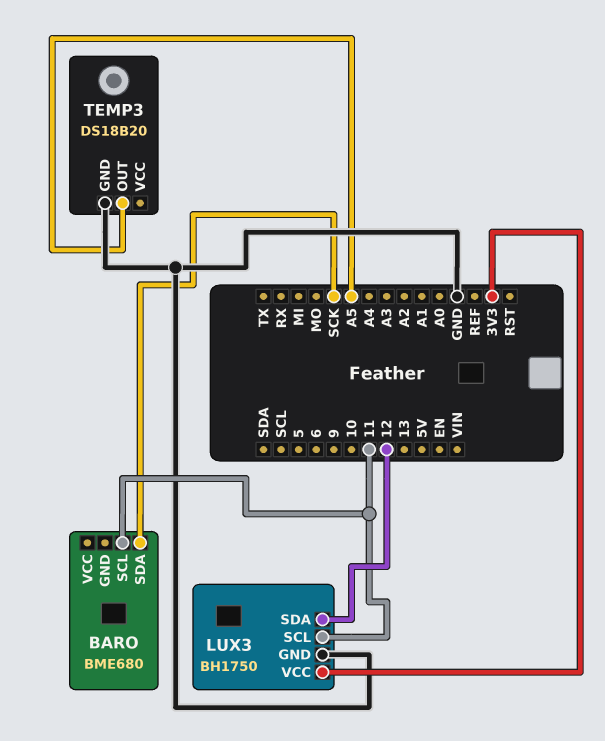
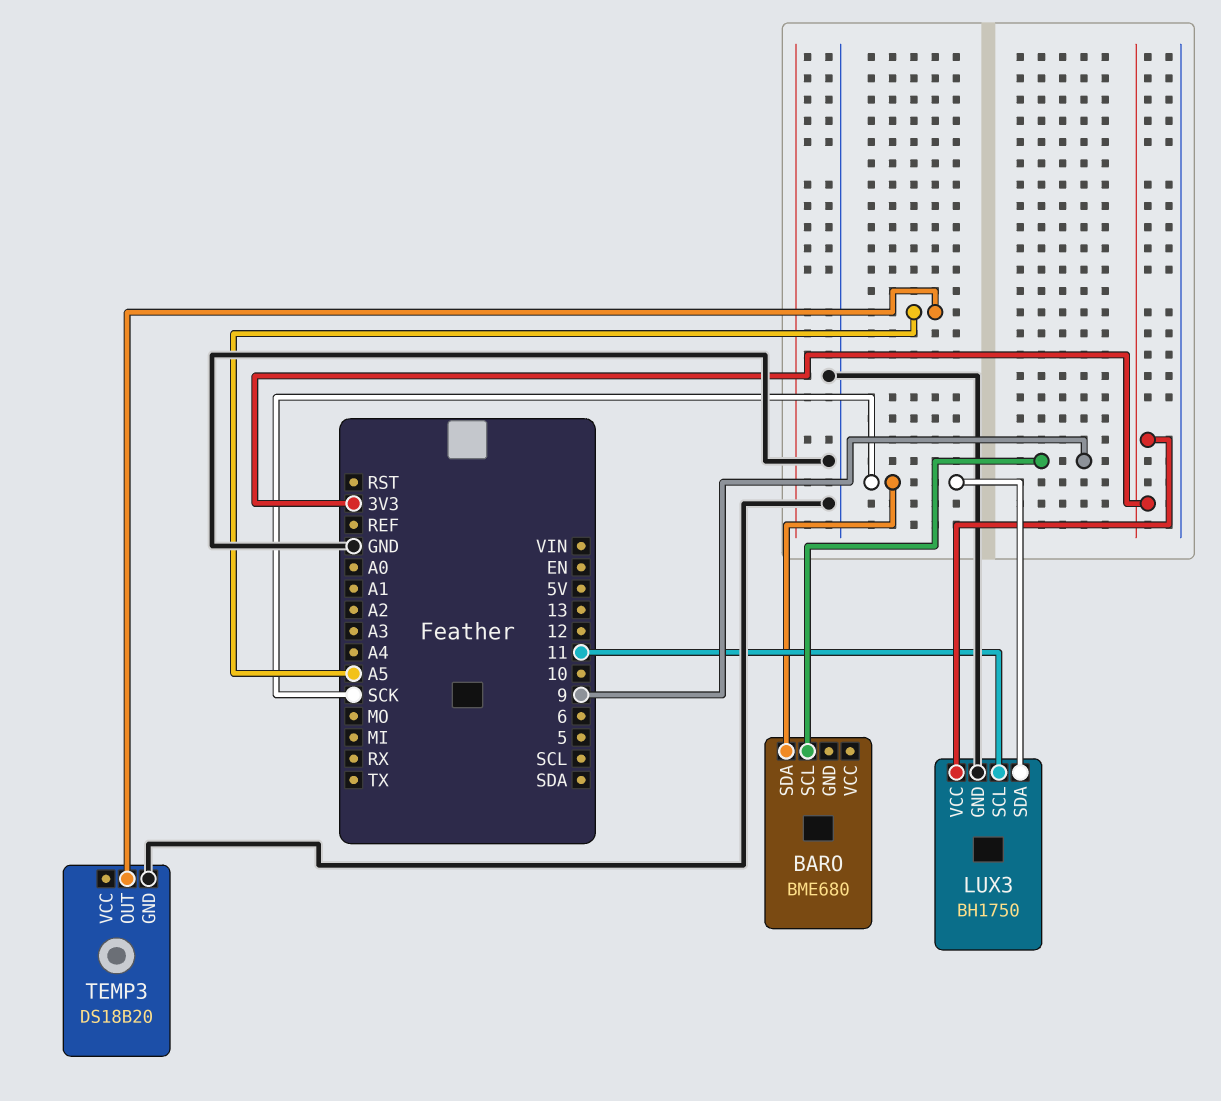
BARO pin SCL: 11 -> 9
LUX3 pin SDA: 12 -> SCK

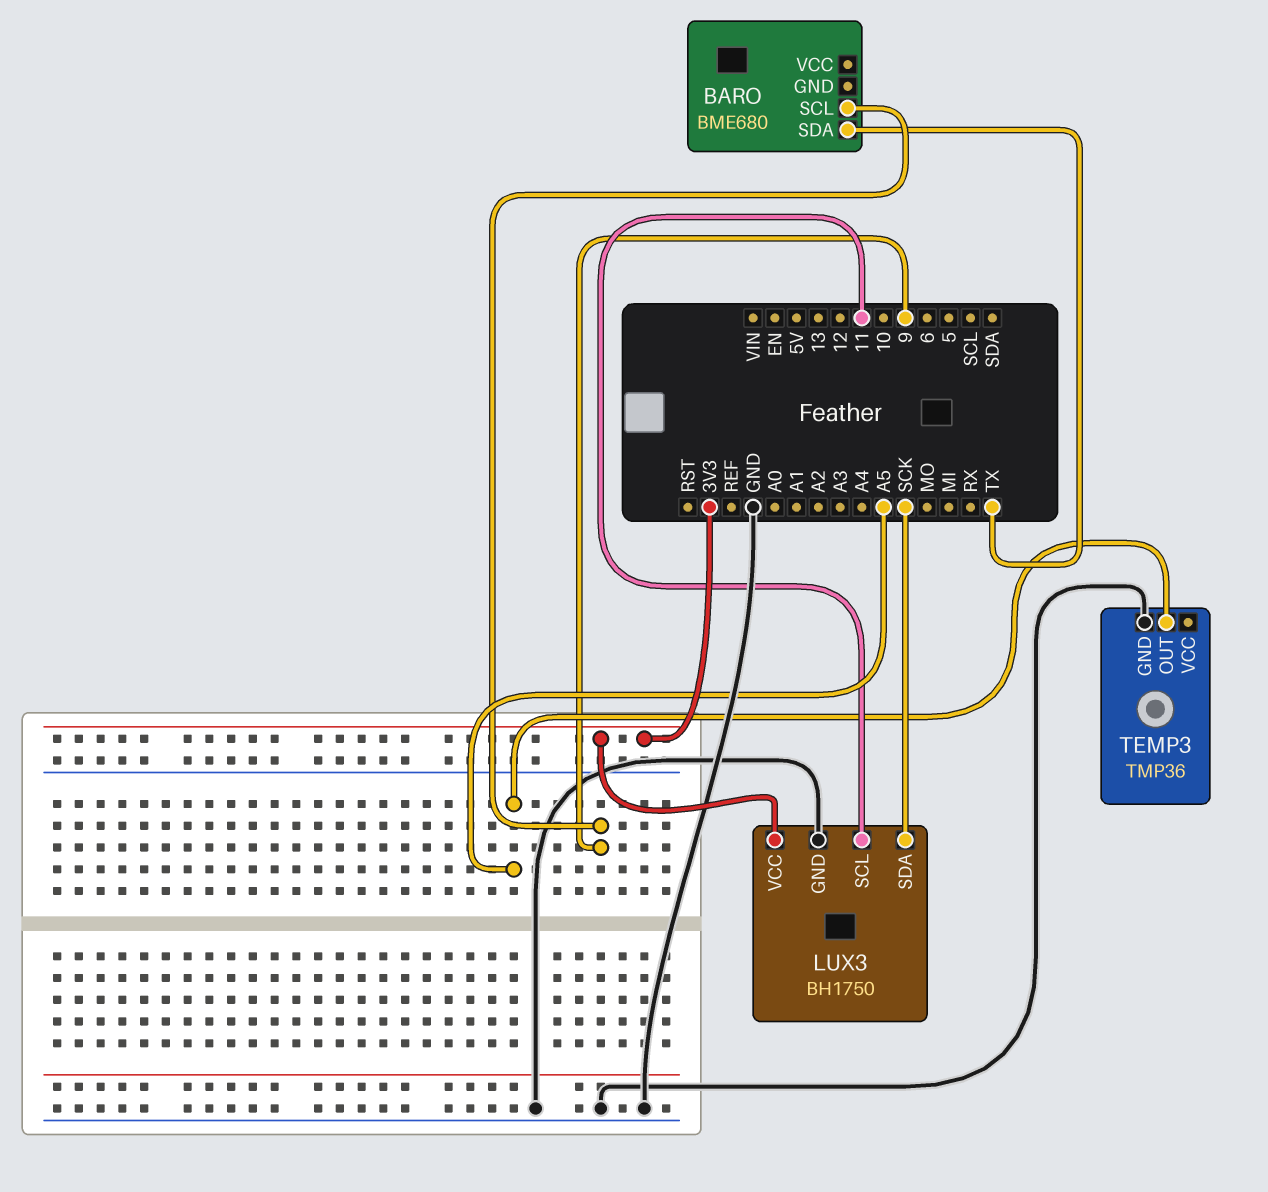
BARO pin SDA: SCK -> TX
TEMP3: DS18B20 -> TMP36

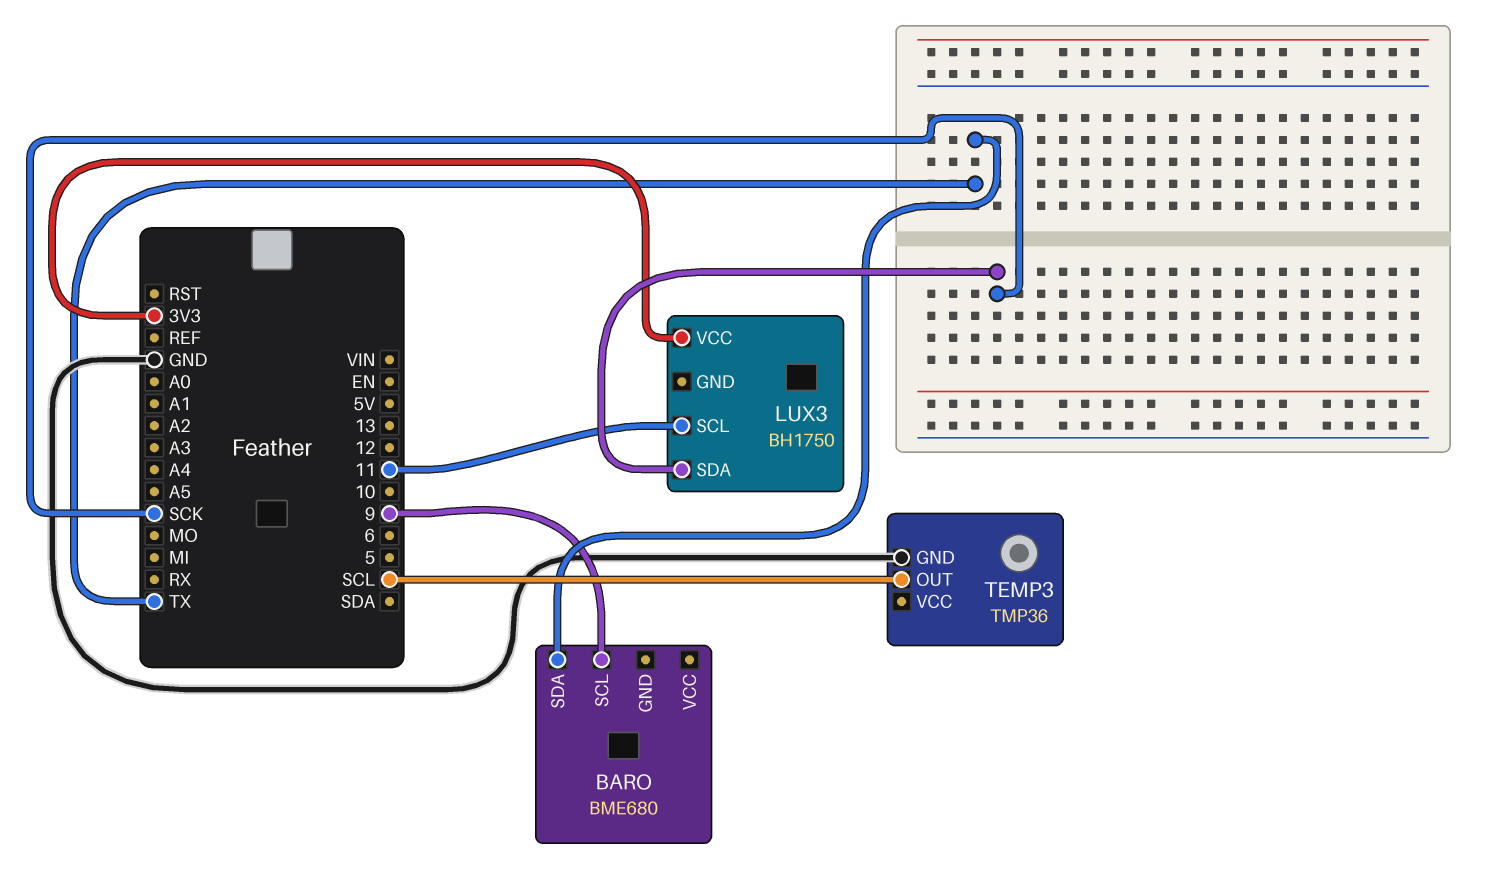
LUX3 pin GND: GND -> none
TEMP3 pin OUT: A5 -> SCL

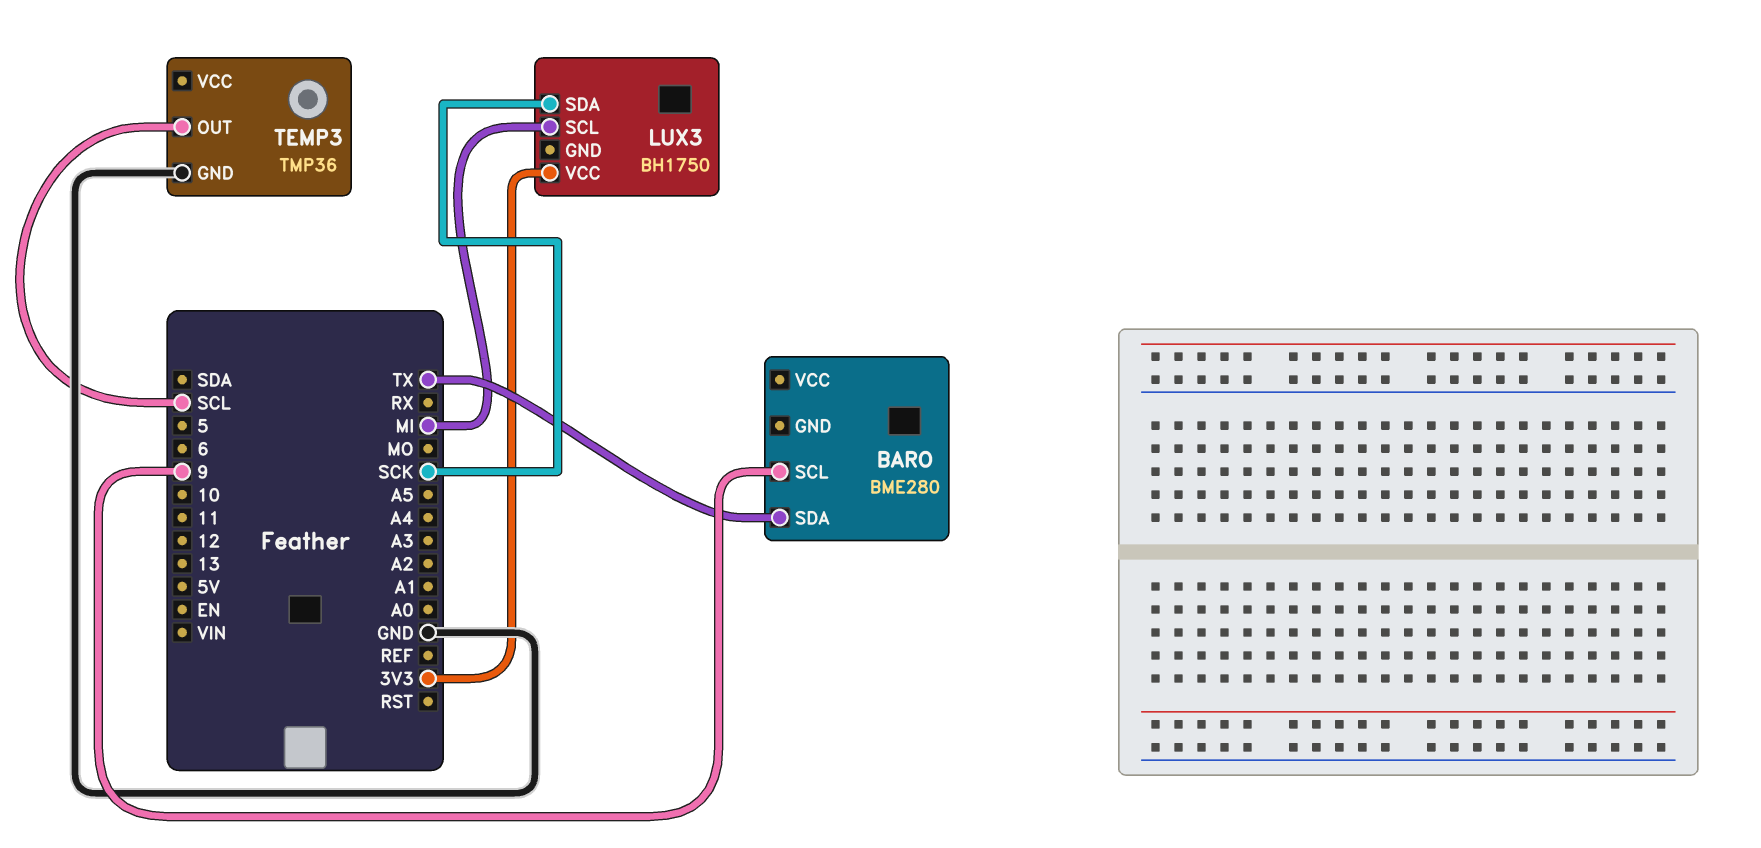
BARO: BME680 -> BME280
LUX3 pin SCL: 11 -> MI

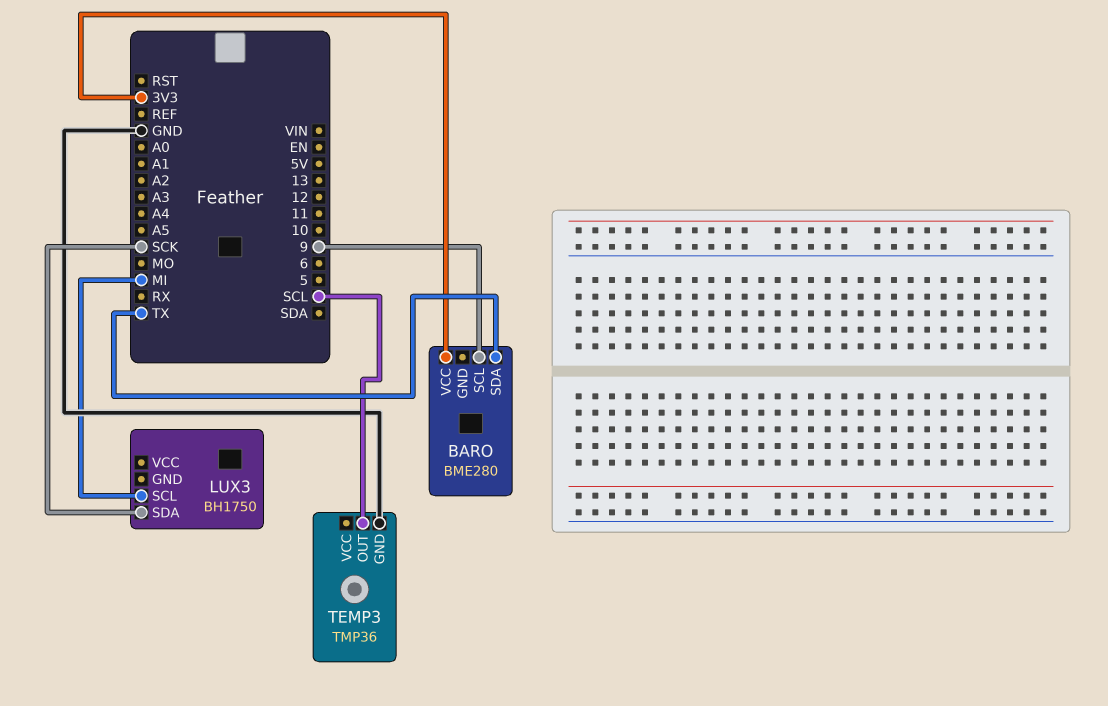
BARO pin VCC: none -> 3V3
LUX3 pin VCC: 3V3 -> none

